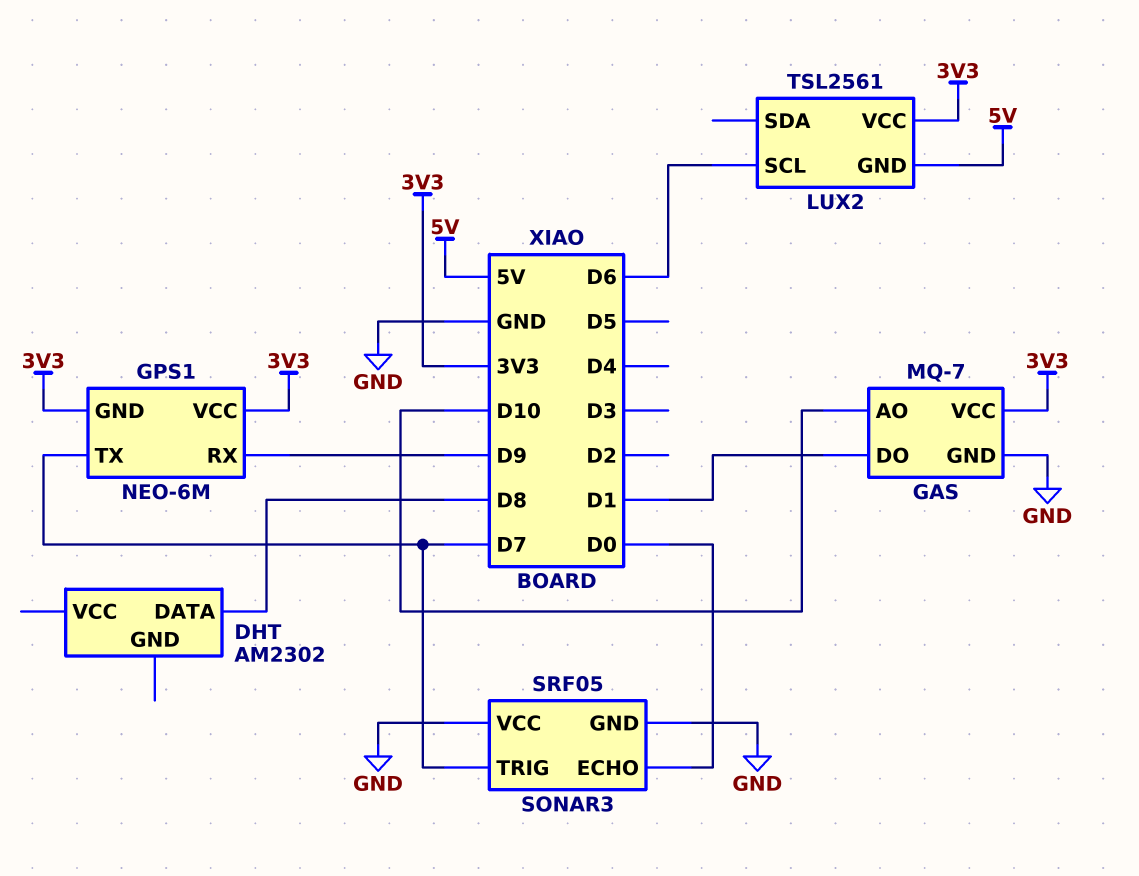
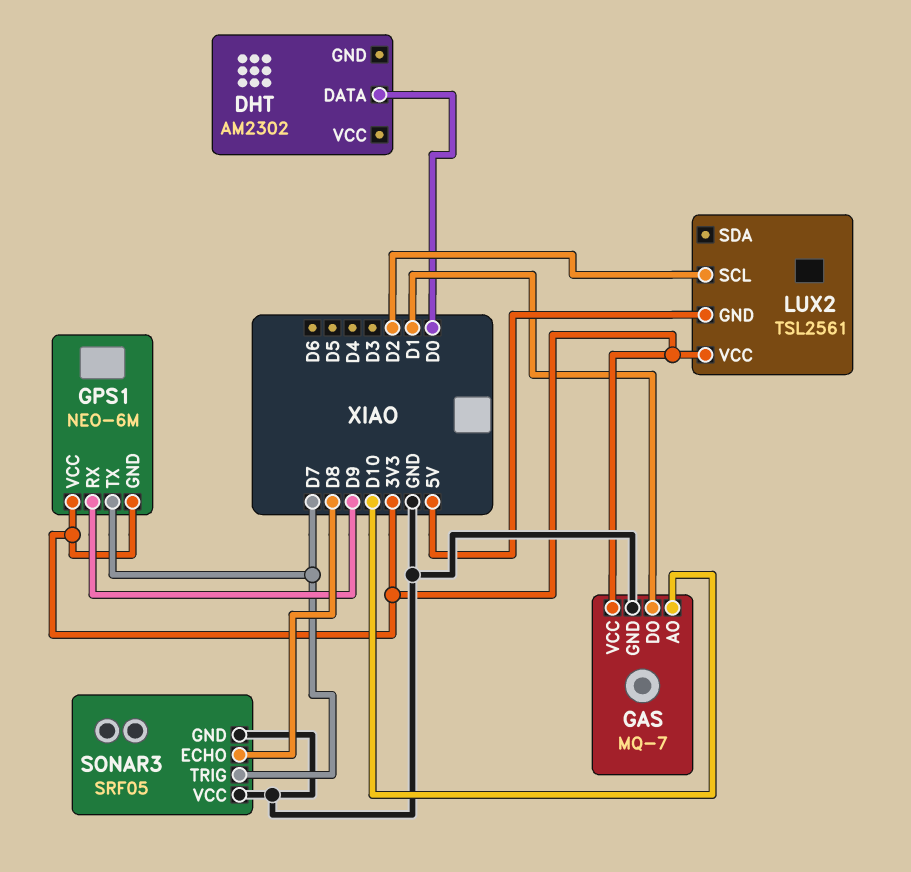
DHT pin DATA: D8 -> D0
LUX2 pin SCL: D6 -> D2
SONAR3 pin ECHO: D0 -> D8

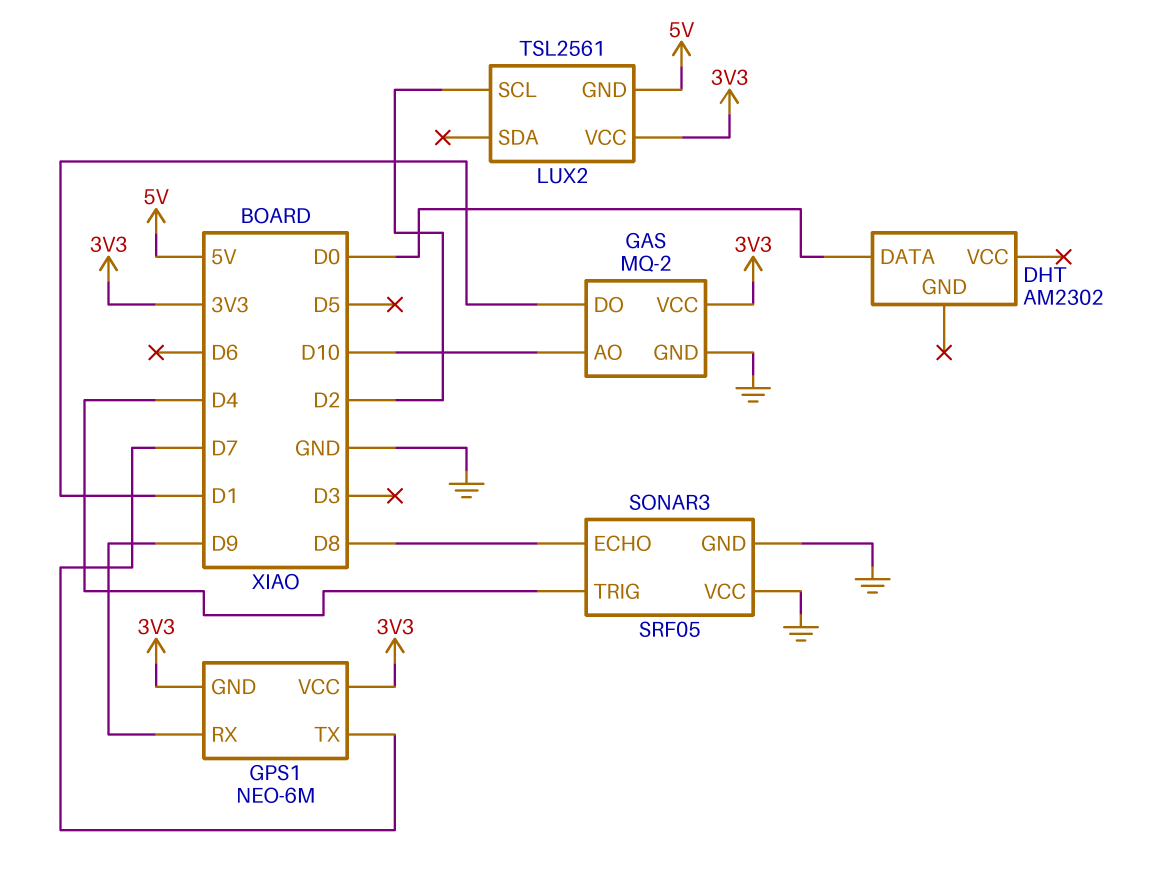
GAS: MQ-7 -> MQ-2
SONAR3 pin TRIG: D7 -> D4

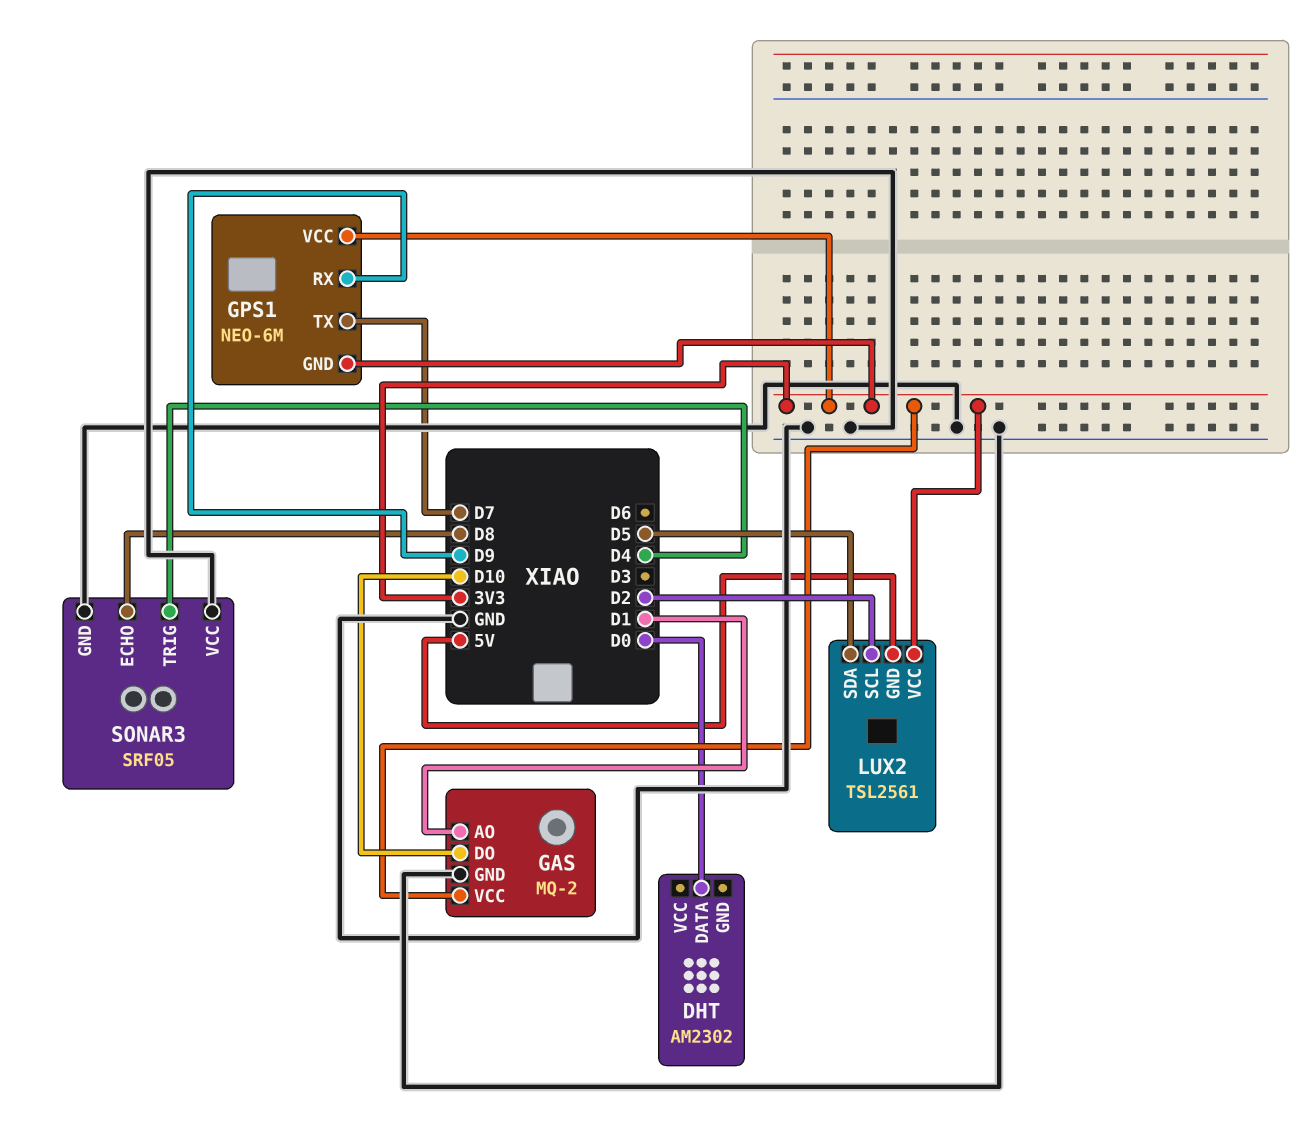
GAS pin AO: D10 -> D1
GAS pin DO: D1 -> D10
LUX2 pin SDA: none -> D5

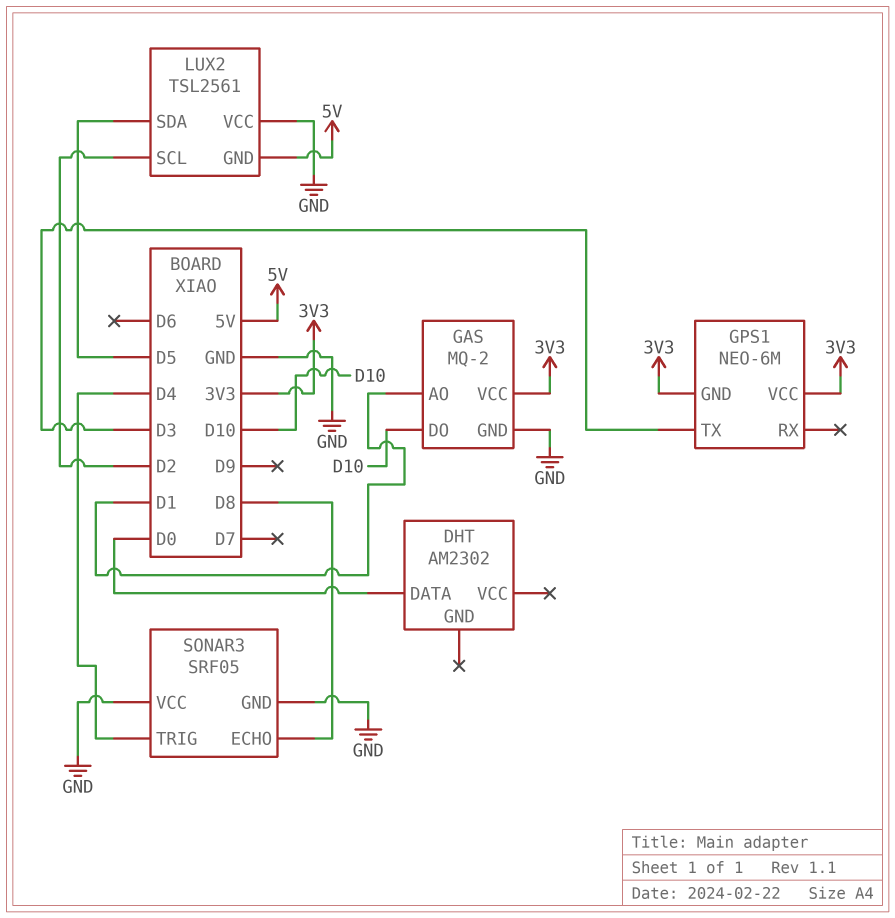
GPS1 pin RX: D9 -> none
GPS1 pin TX: D7 -> D3
LUX2 pin VCC: 3V3 -> GND

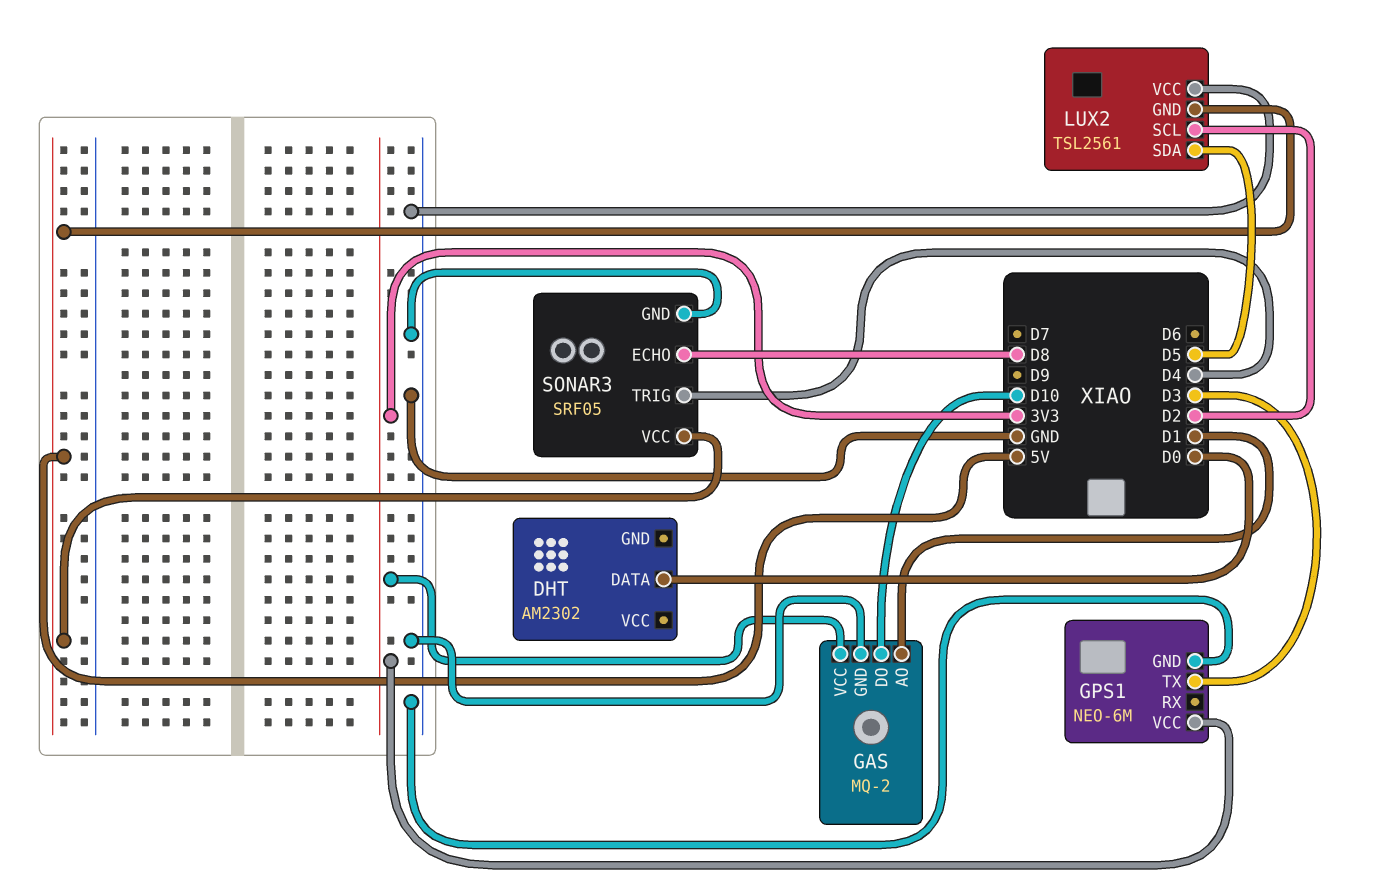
GPS1 pin GND: 3V3 -> GND
SONAR3 pin VCC: GND -> 5V

